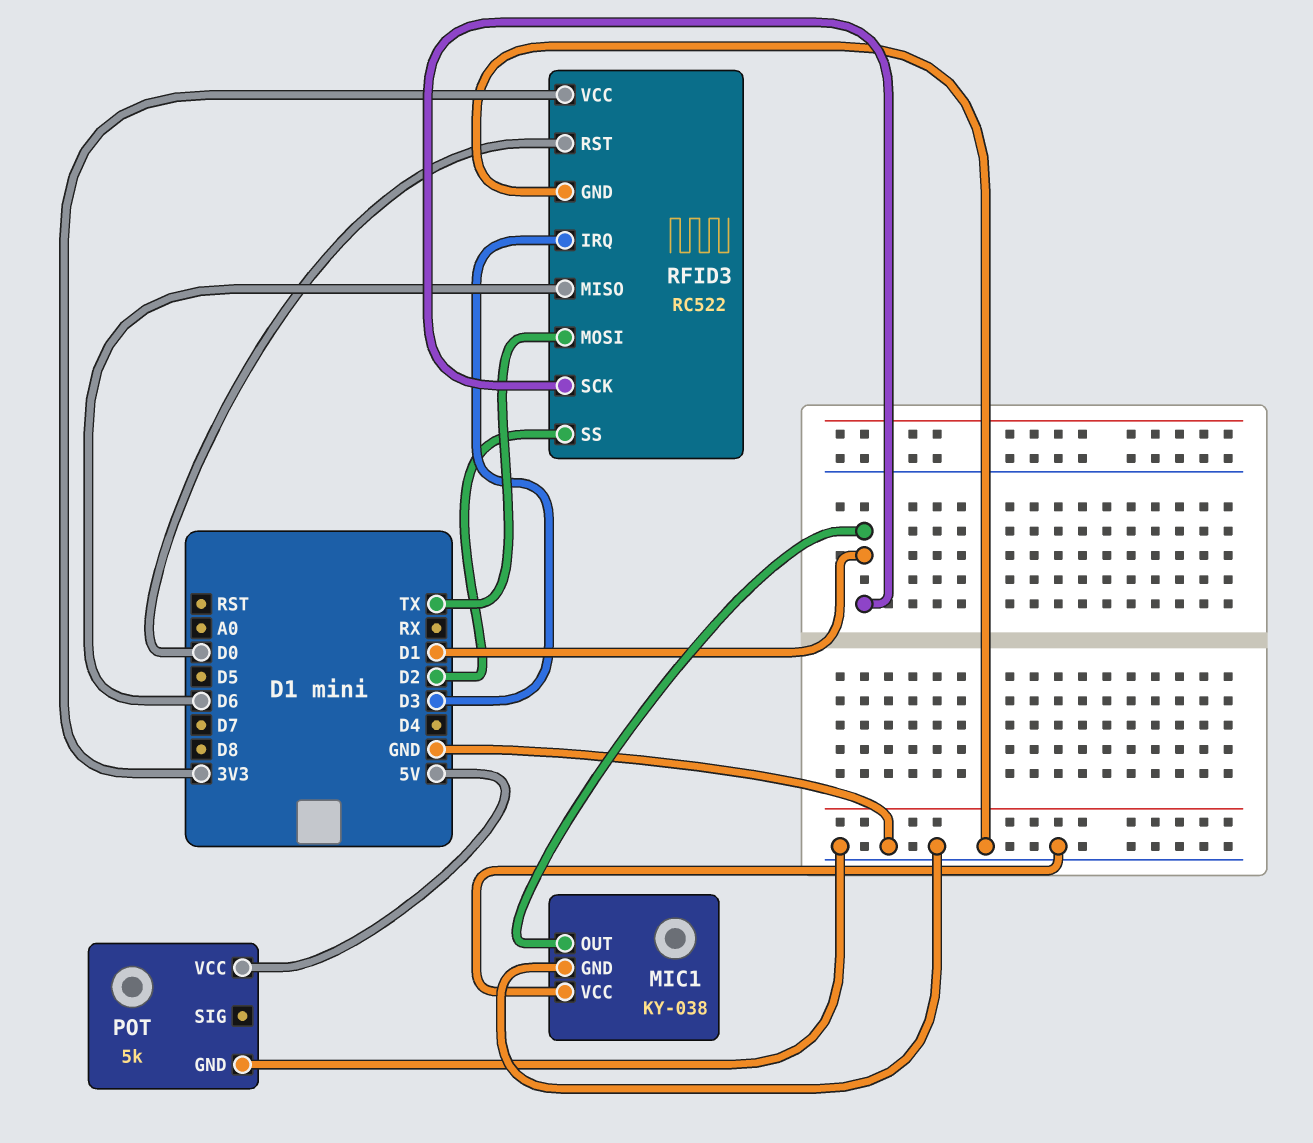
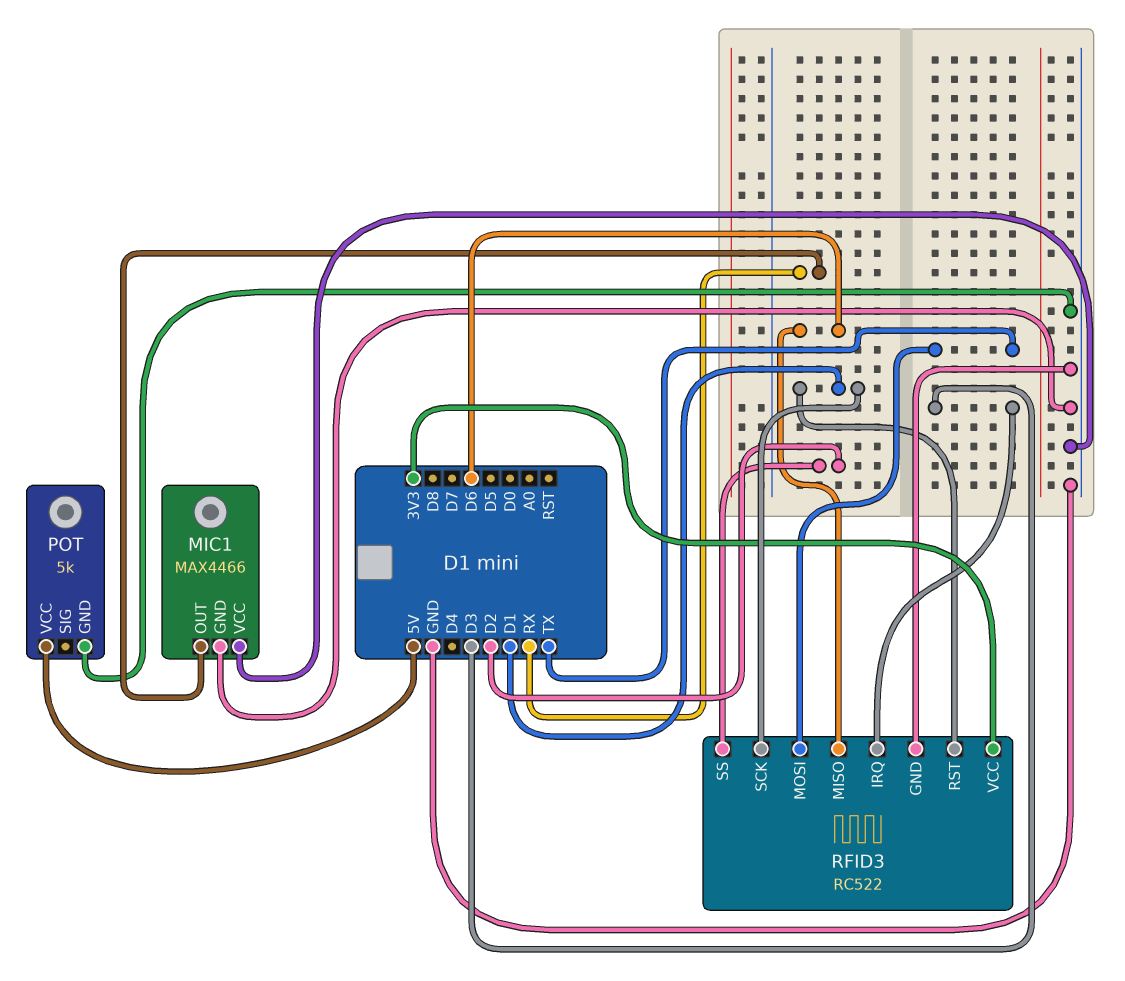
MIC1: KY-038 -> MAX4466
MIC1 pin OUT: D1 -> RX
RFID3 pin RST: D0 -> D1

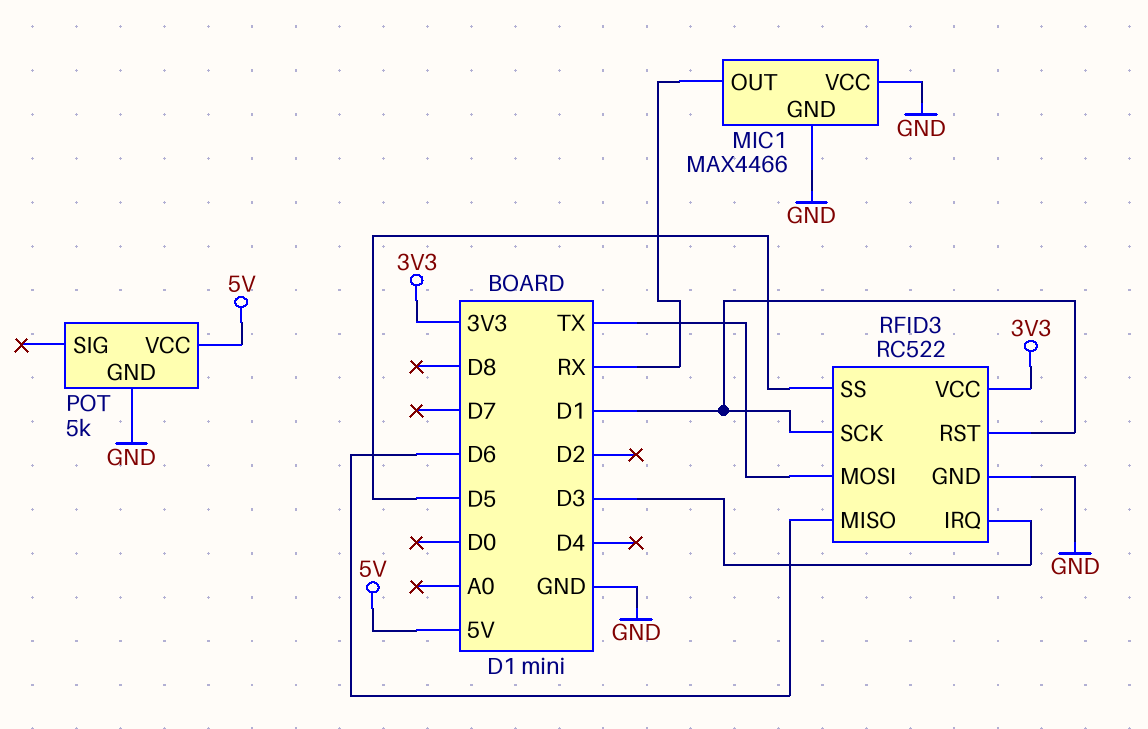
RFID3 pin SS: D2 -> D5

